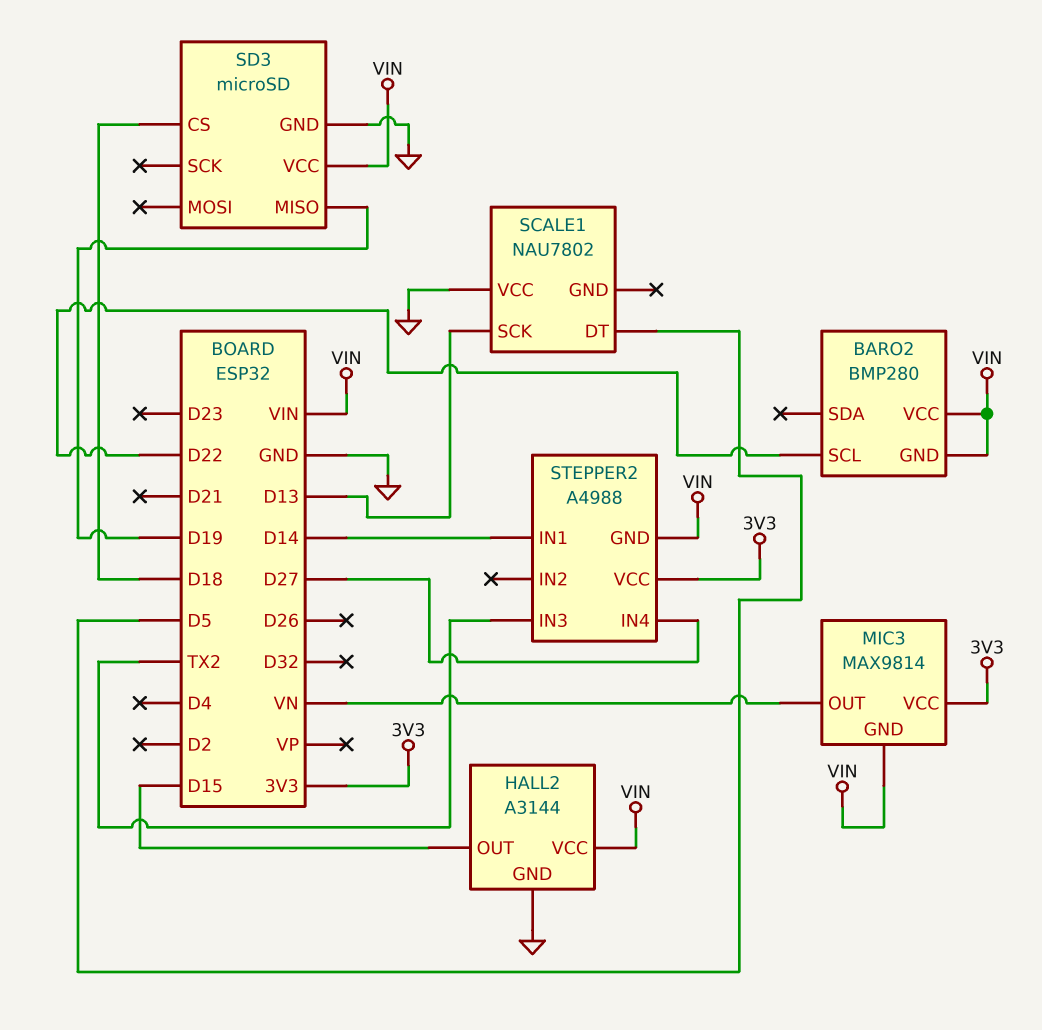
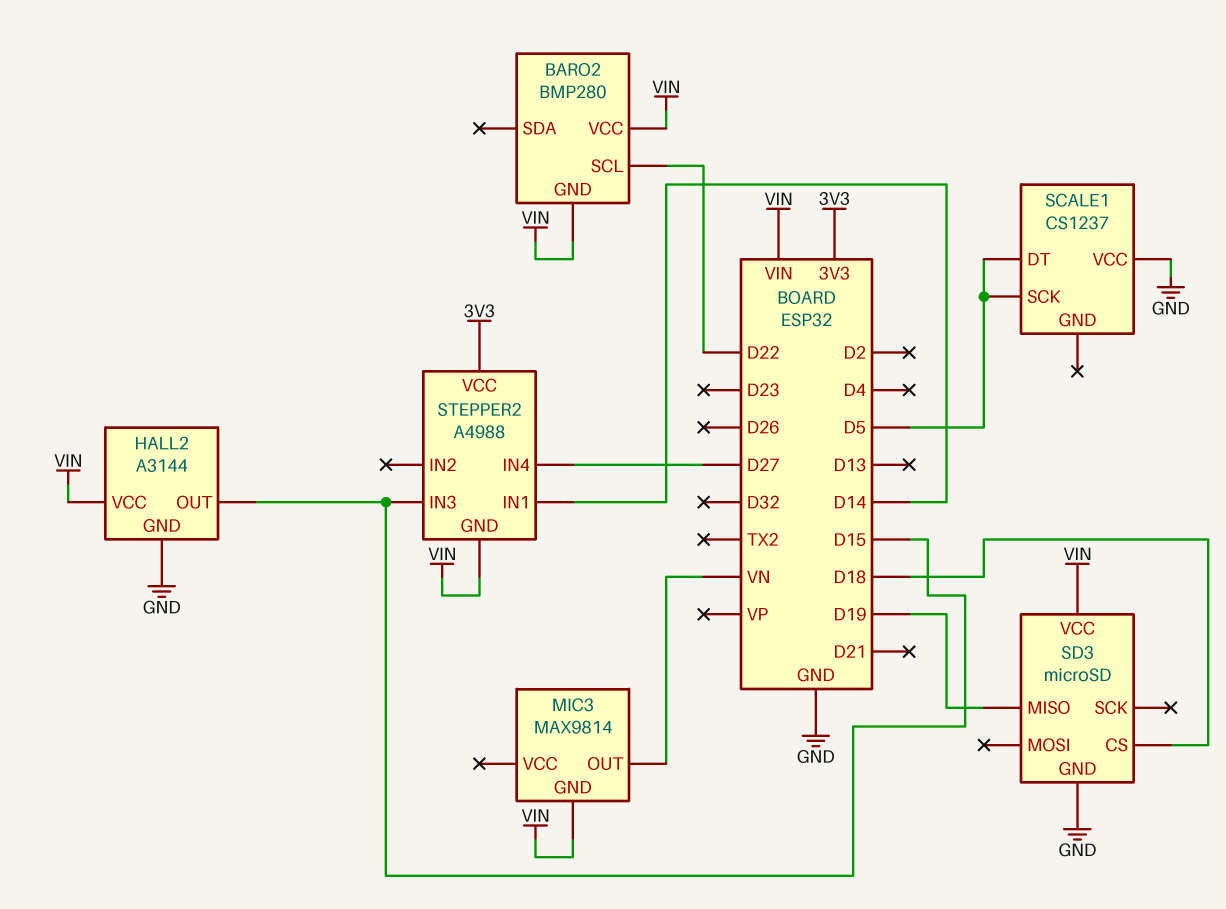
MIC3 pin VCC: 3V3 -> none
SCALE1: NAU7802 -> CS1237
SCALE1 pin SCK: D13 -> D5
STEPPER2 pin IN3: TX2 -> D15

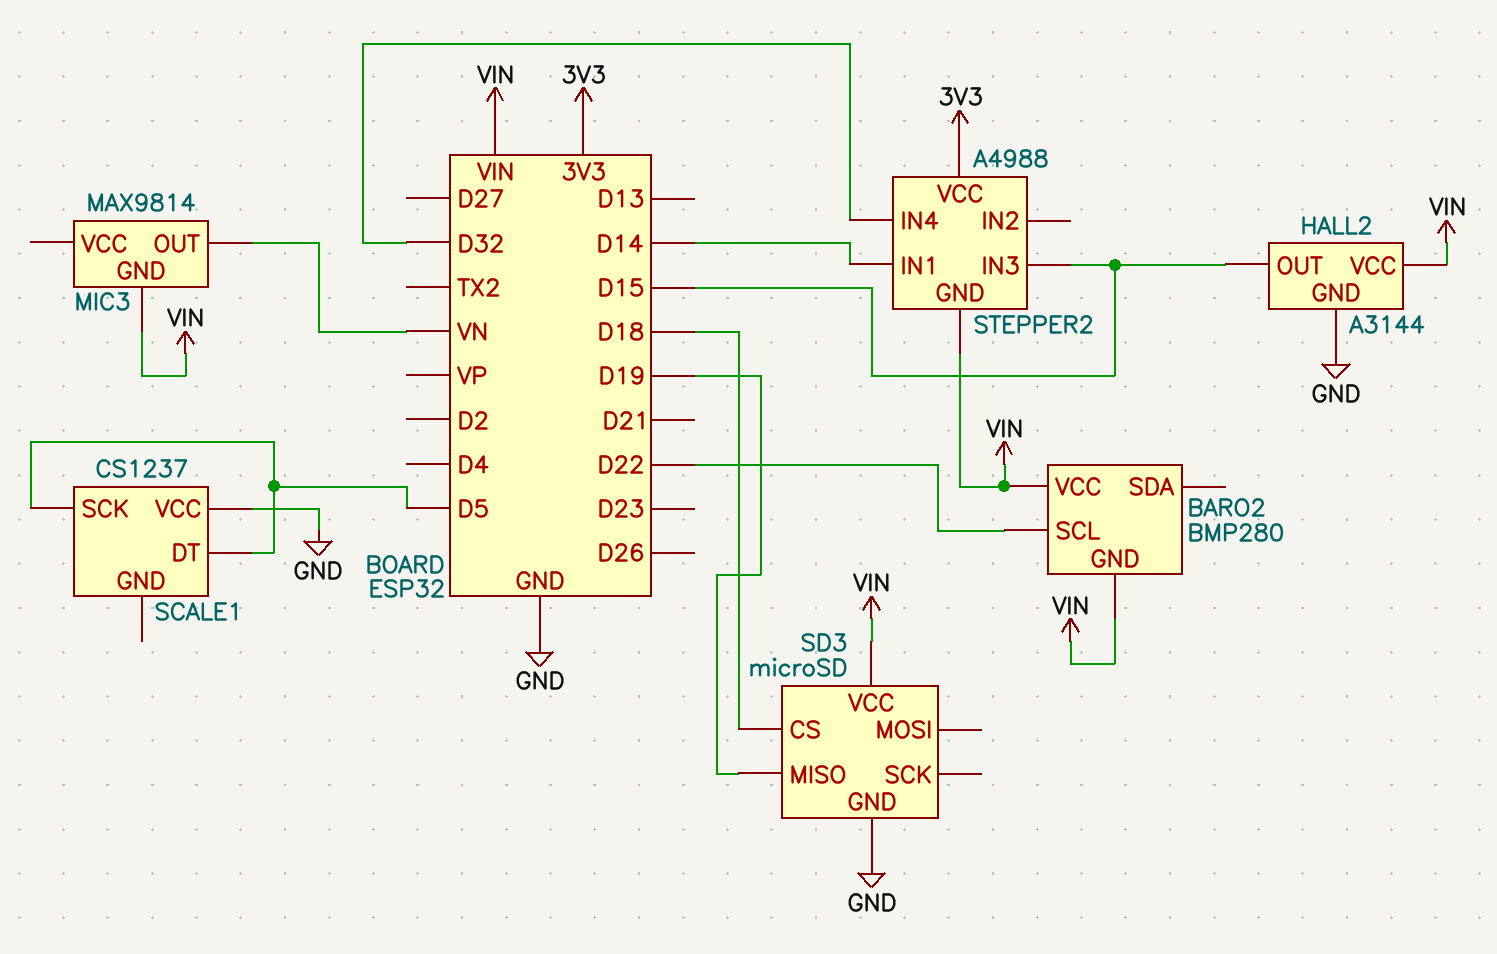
STEPPER2 pin IN4: D27 -> D32

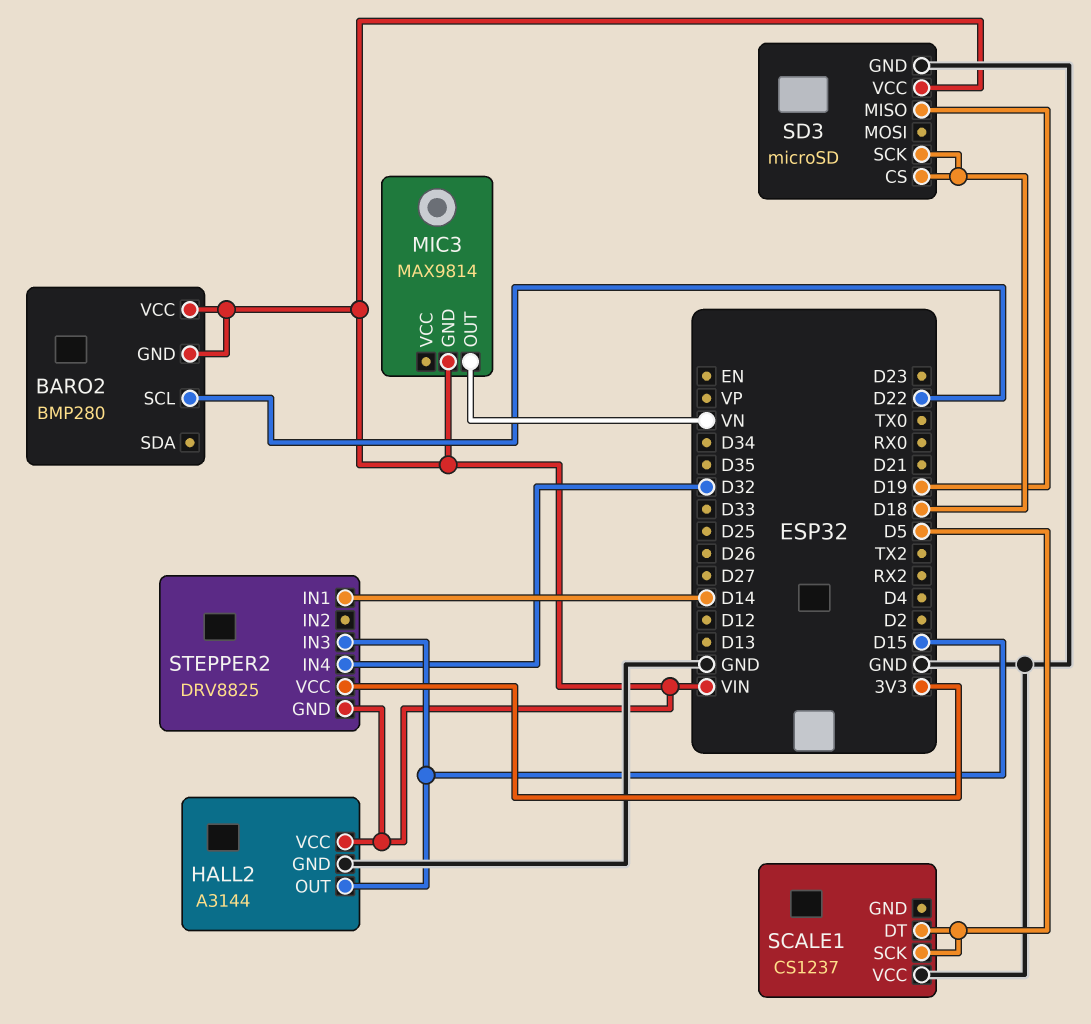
SD3 pin SCK: none -> D18
STEPPER2: A4988 -> DRV8825

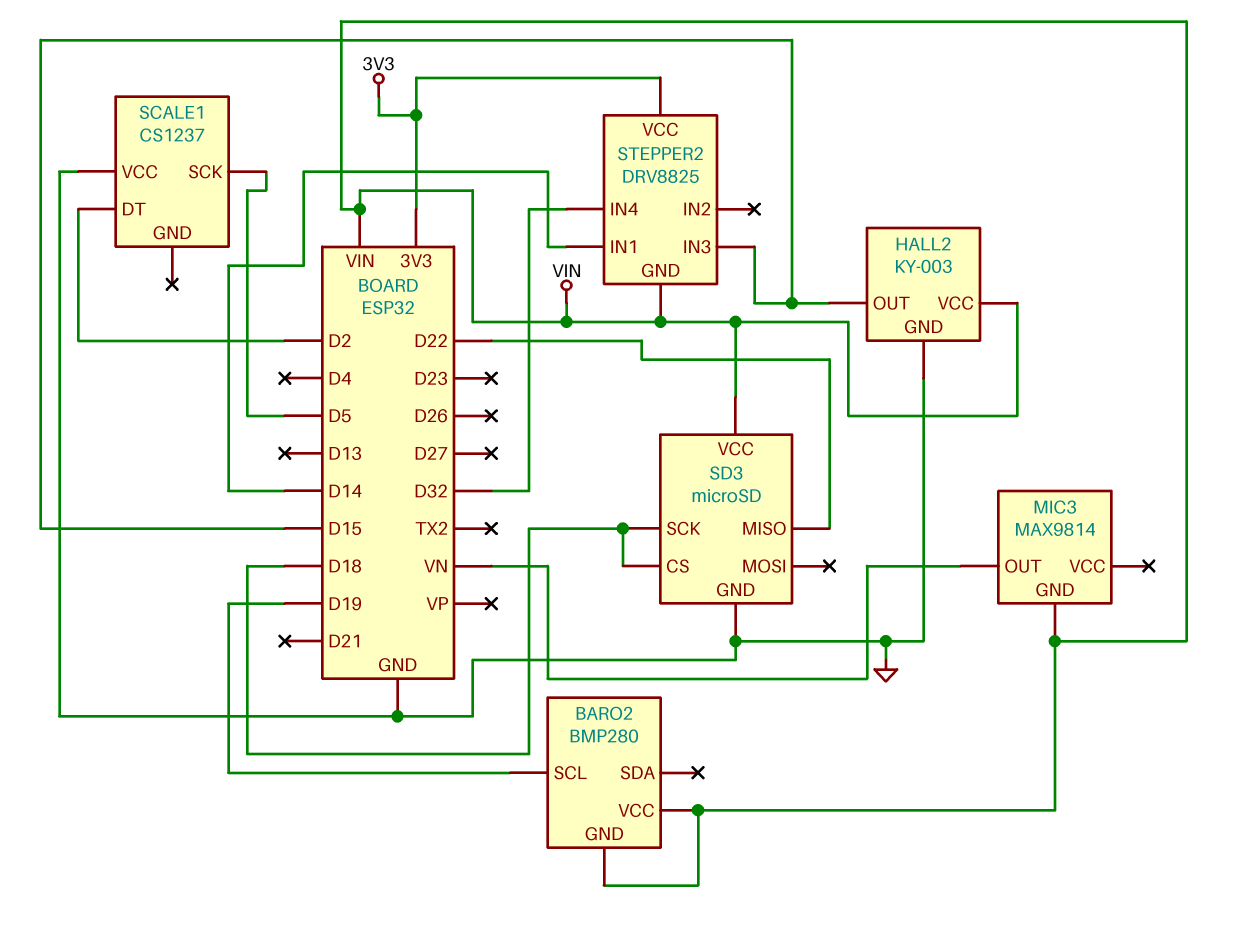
BARO2 pin SCL: D22 -> D19
HALL2: A3144 -> KY-003
SCALE1 pin DT: D5 -> D2
SD3 pin MISO: D19 -> D22

